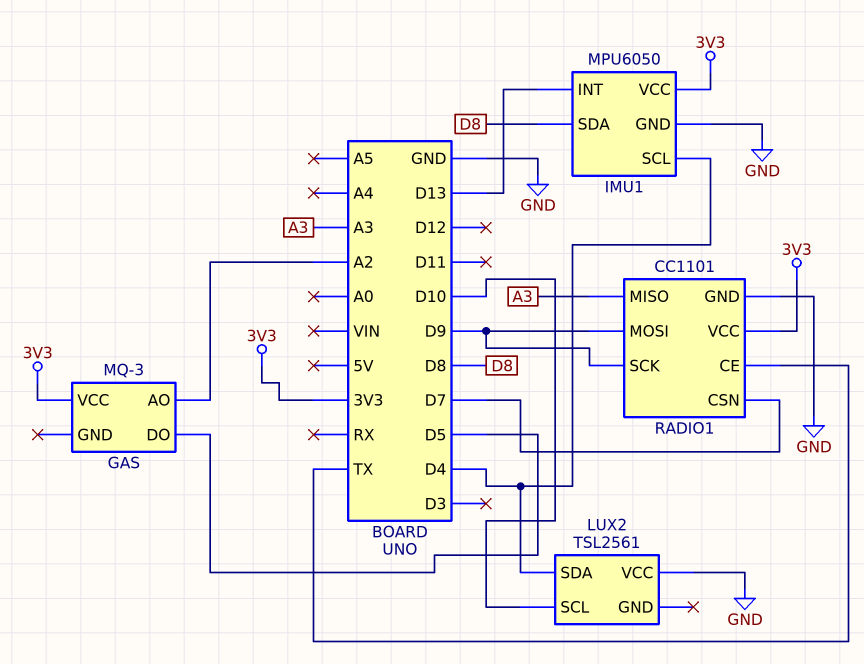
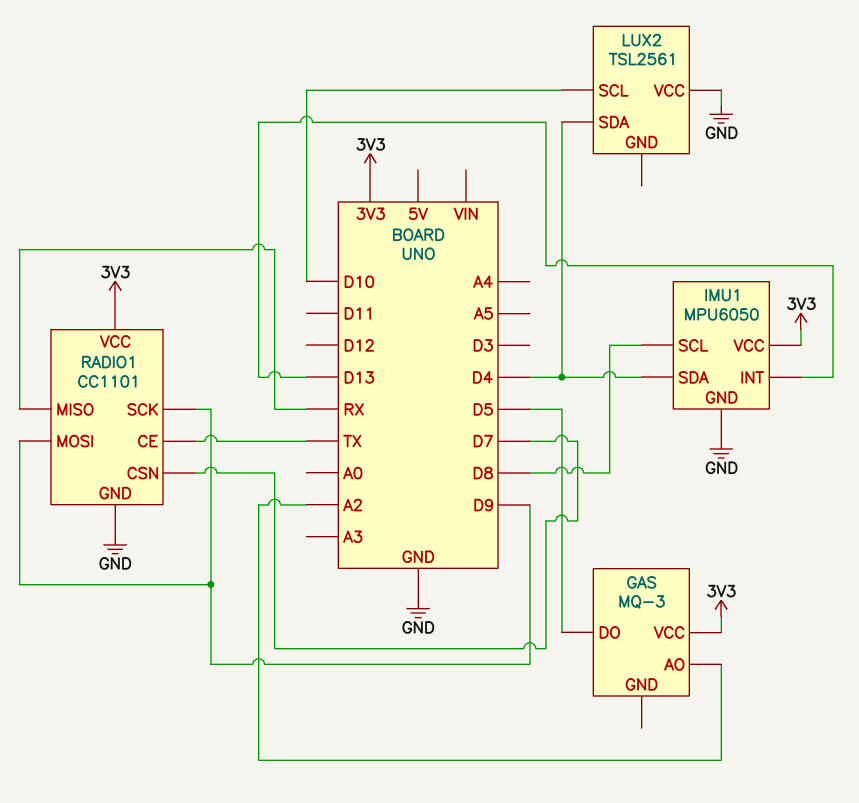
IMU1 pin SCL: D4 -> D8
IMU1 pin SDA: D8 -> D4
RADIO1 pin MISO: A3 -> RX

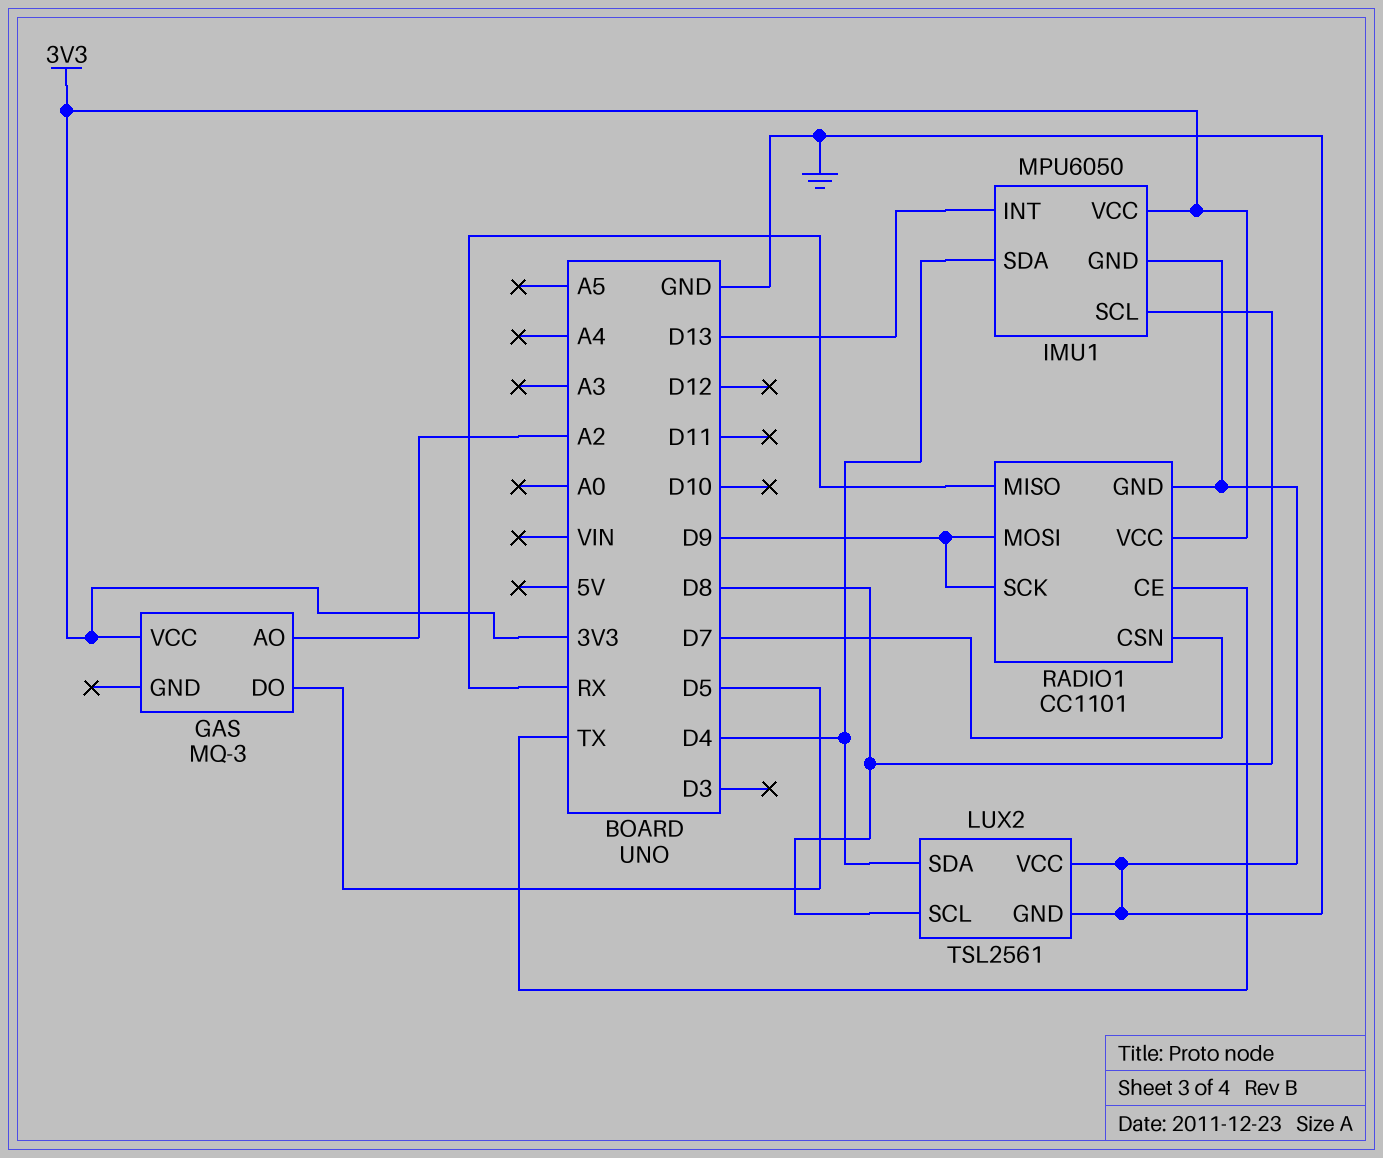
LUX2 pin GND: none -> GND
LUX2 pin SCL: D10 -> D8

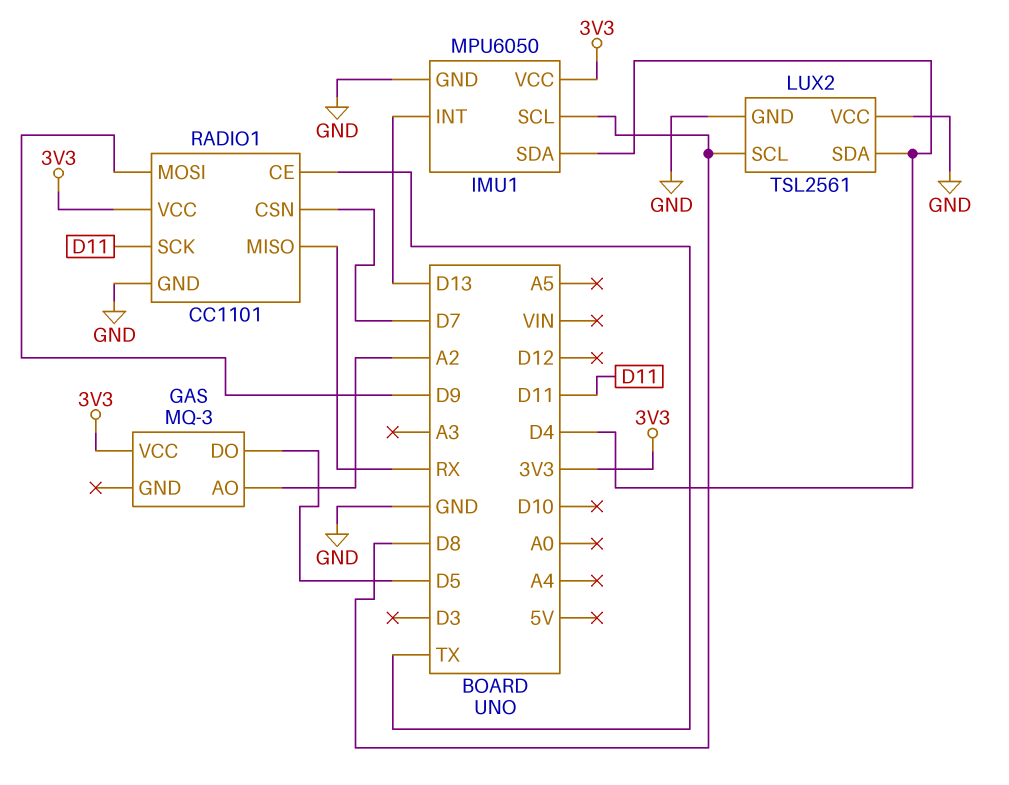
RADIO1 pin SCK: D9 -> D11

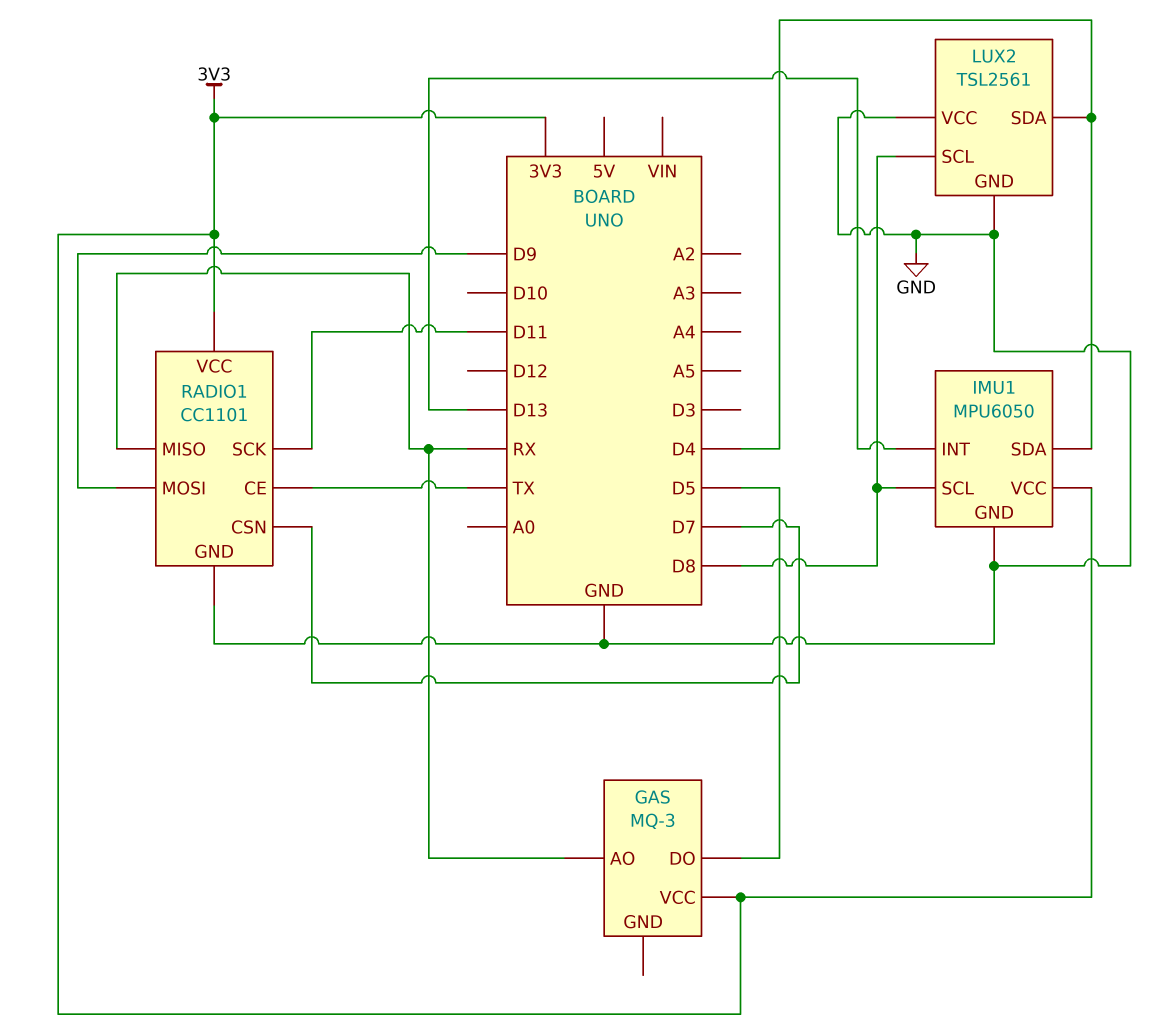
GAS pin AO: A2 -> RX

